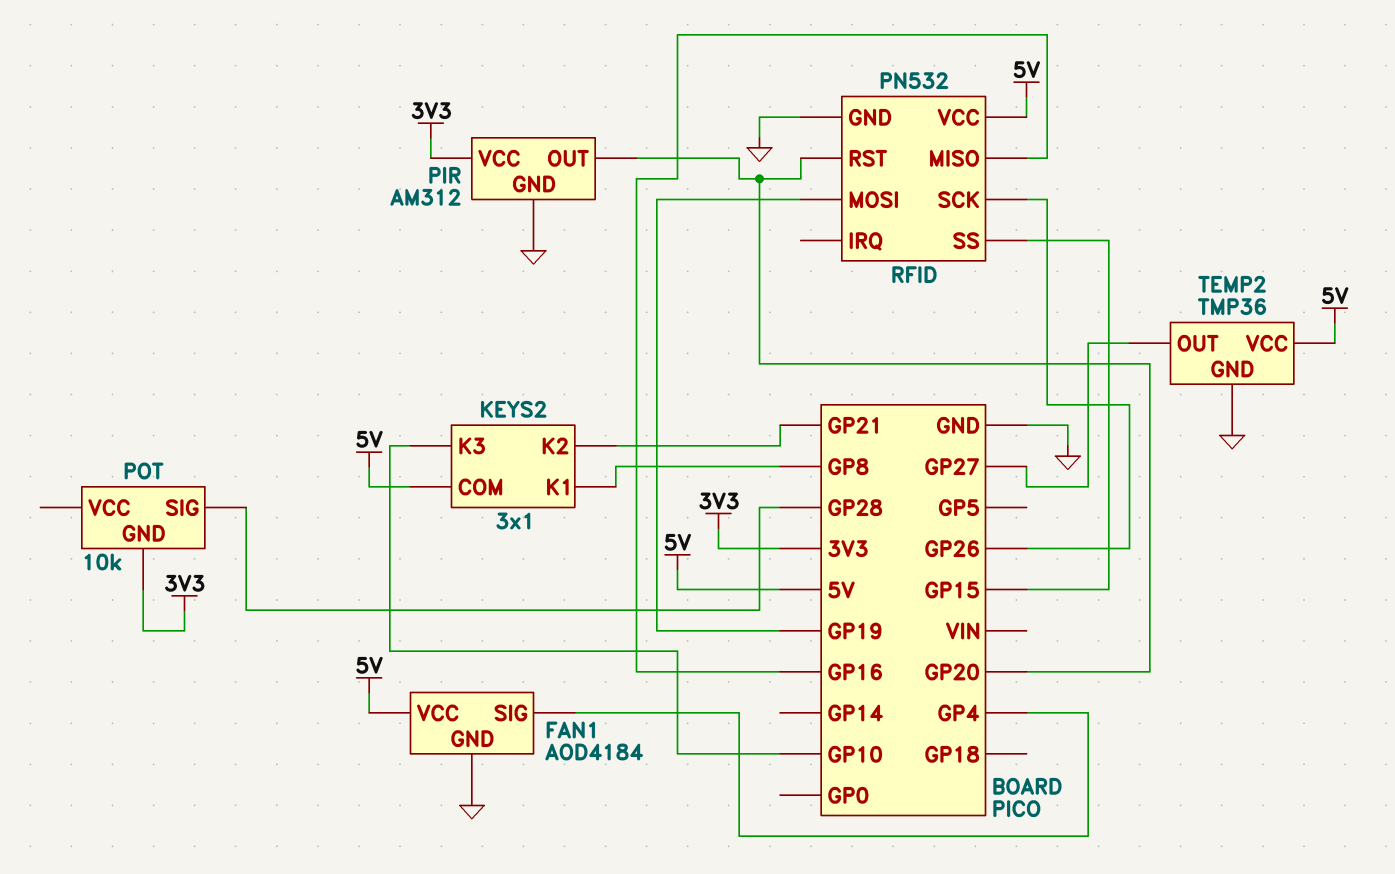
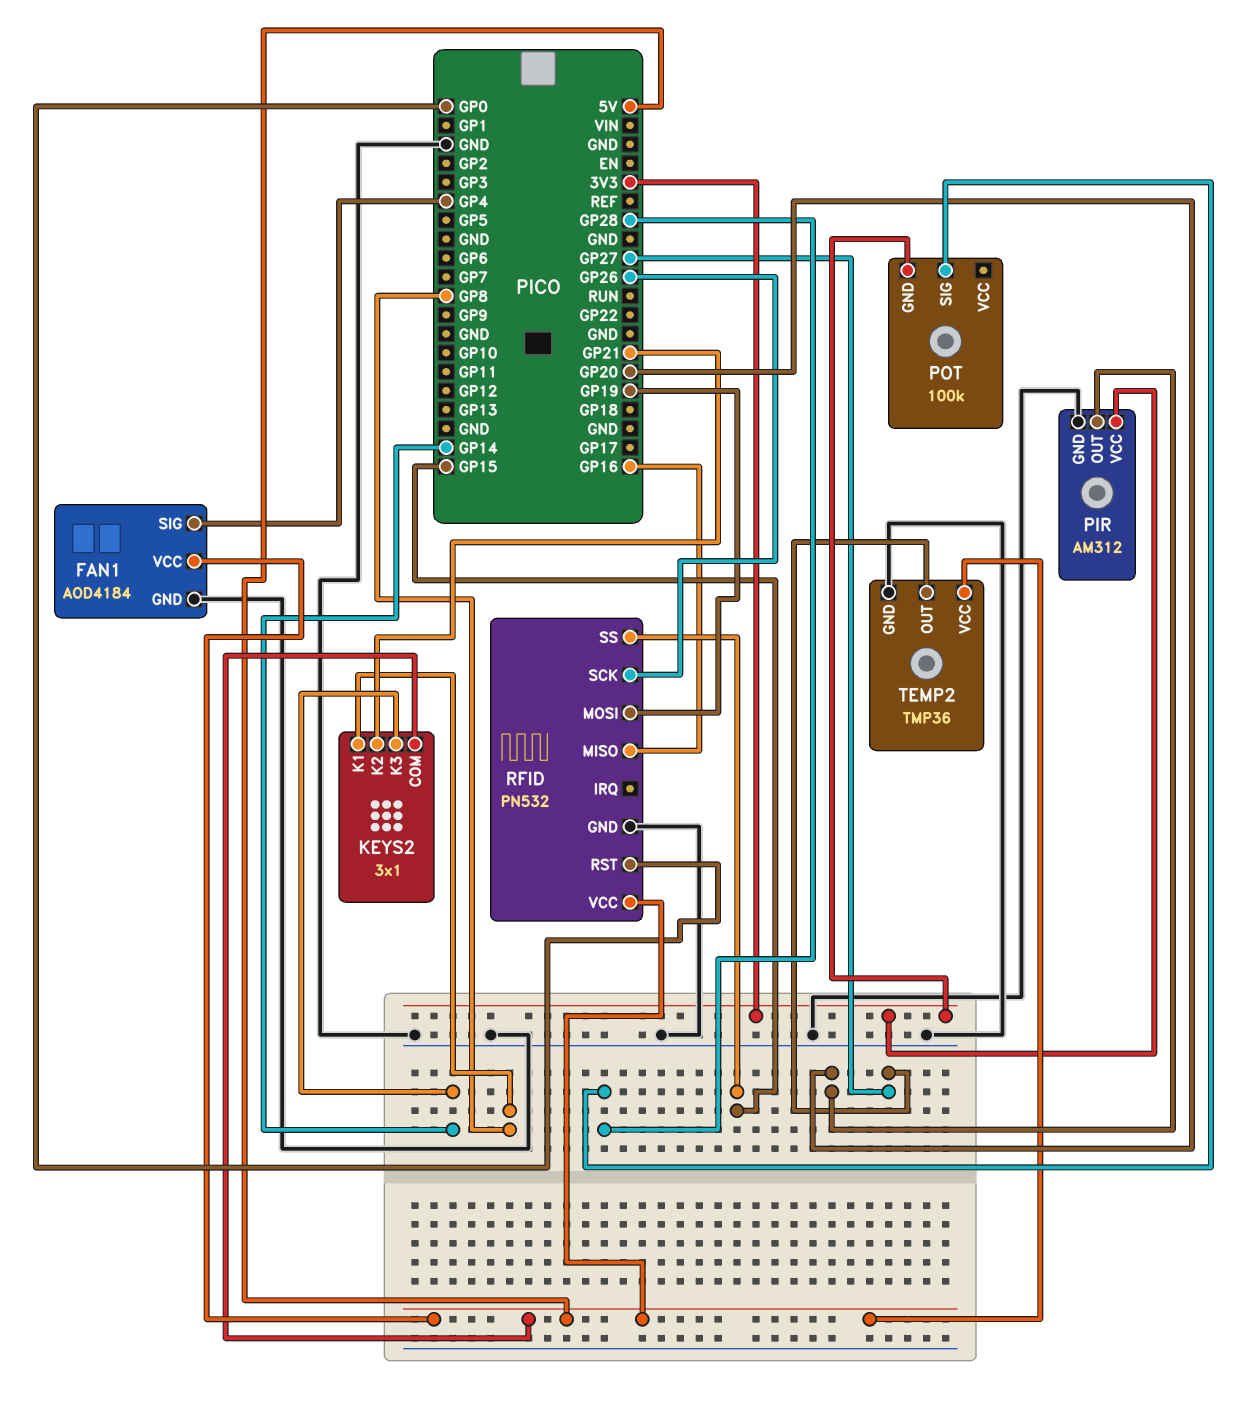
KEYS2 pin K3: GP10 -> GP14
POT: 10k -> 100k
RFID pin RST: GP20 -> GP0

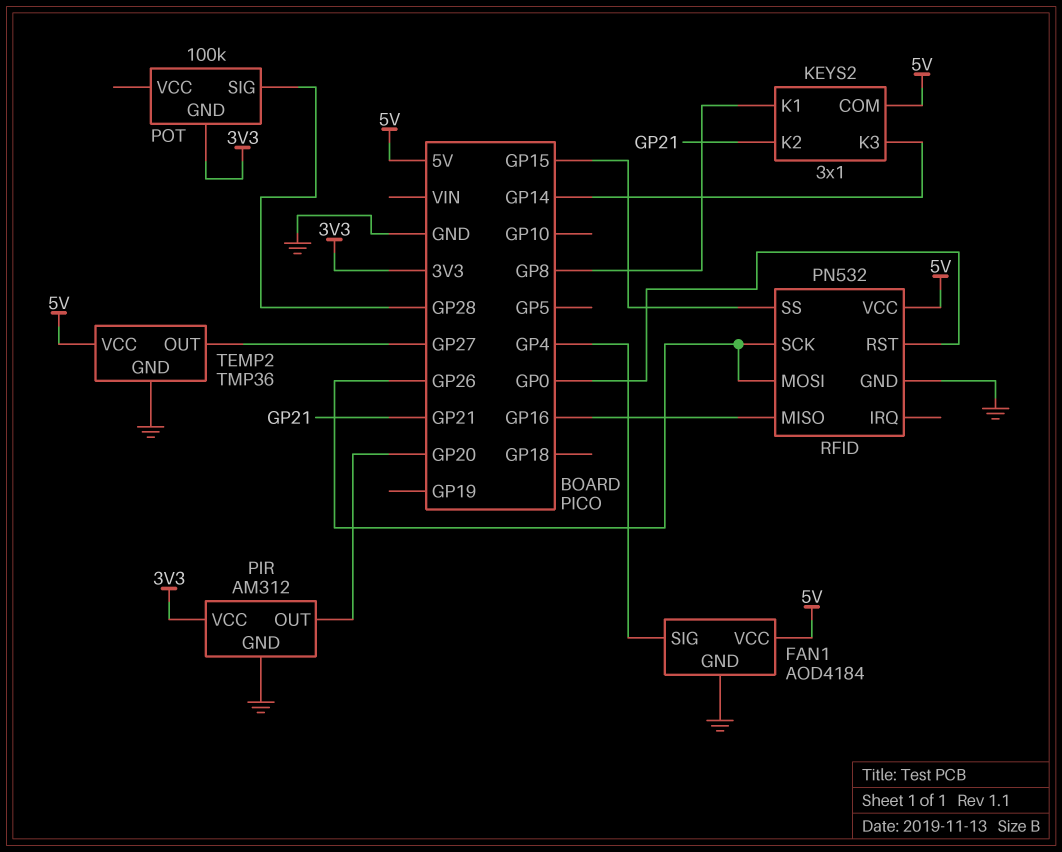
RFID pin MOSI: GP19 -> GP26

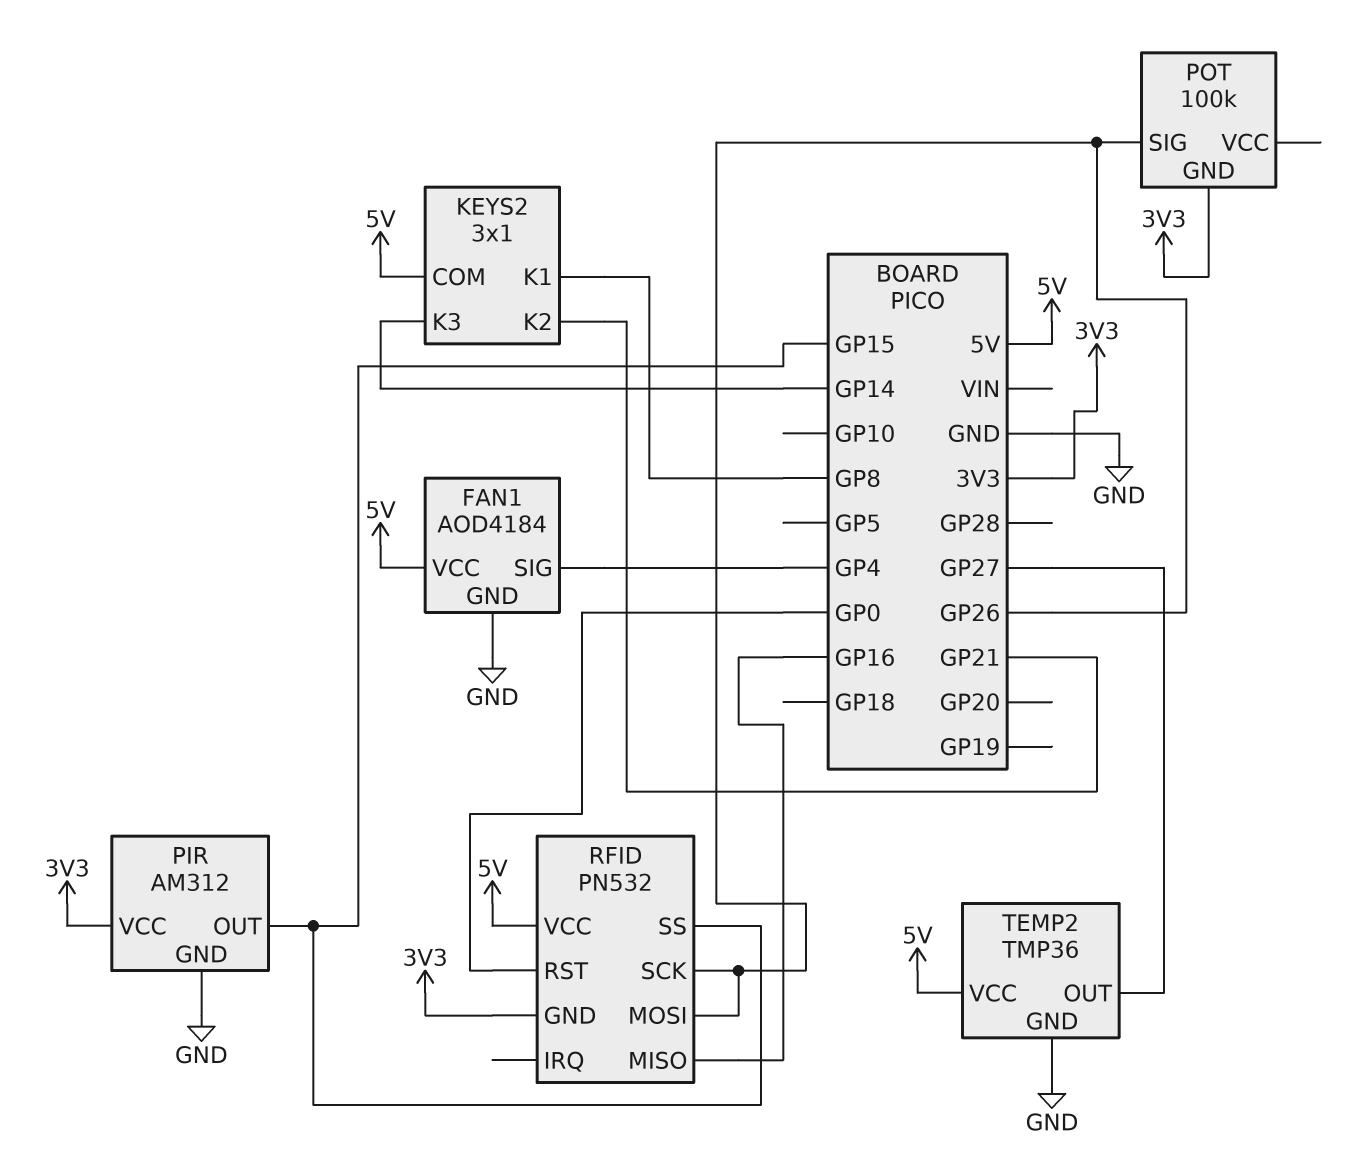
PIR pin OUT: GP20 -> GP15
POT pin SIG: GP28 -> GP26
RFID pin GND: GND -> 3V3

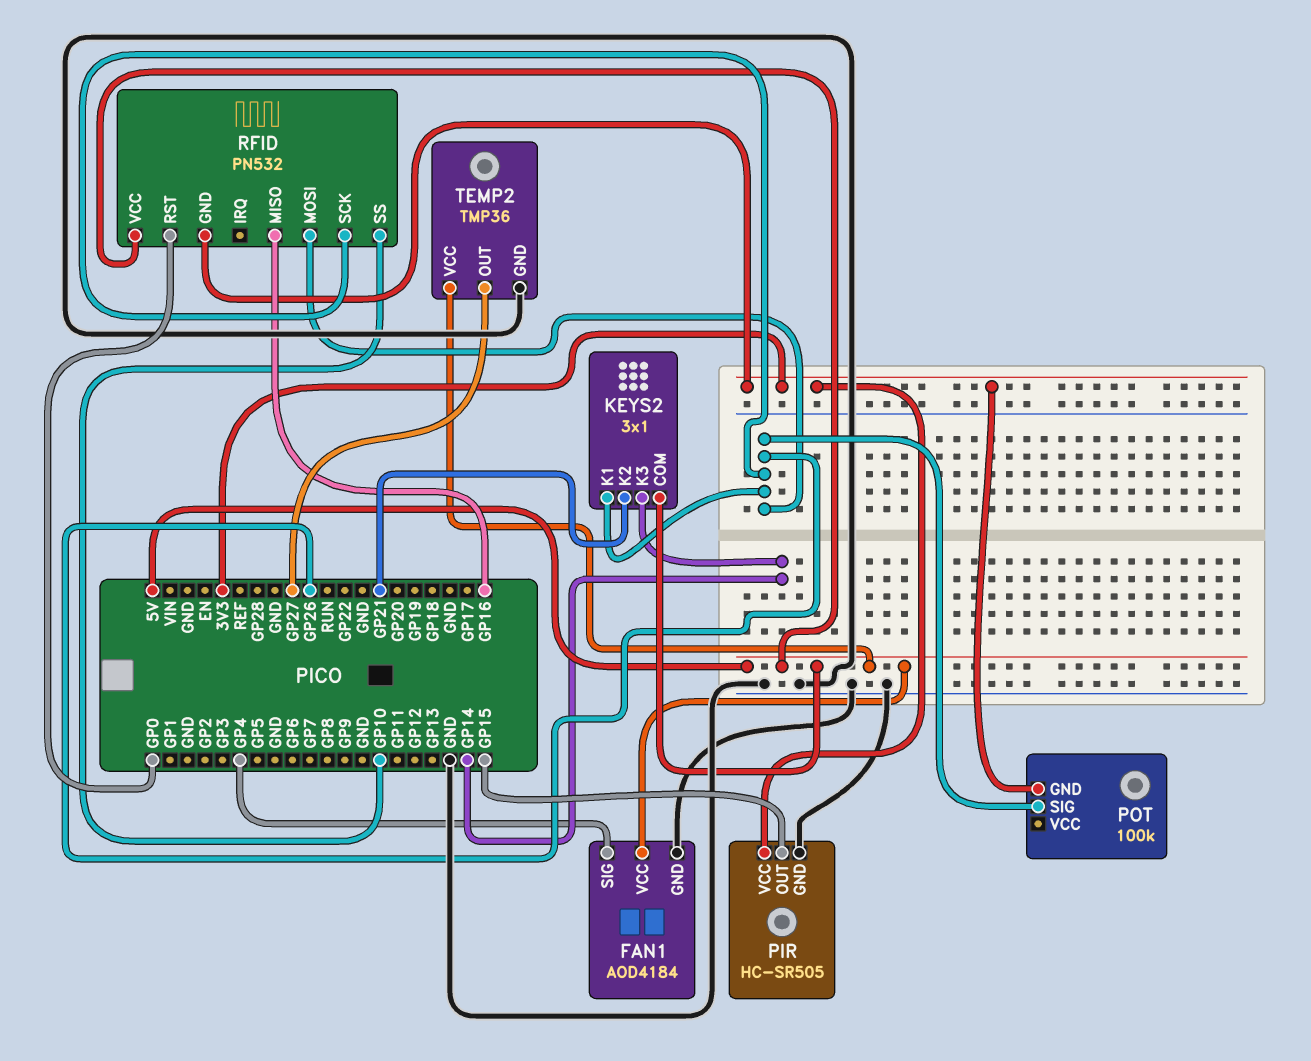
KEYS2 pin K1: GP8 -> GP26
PIR: AM312 -> HC-SR505
RFID pin SS: GP15 -> GP10

